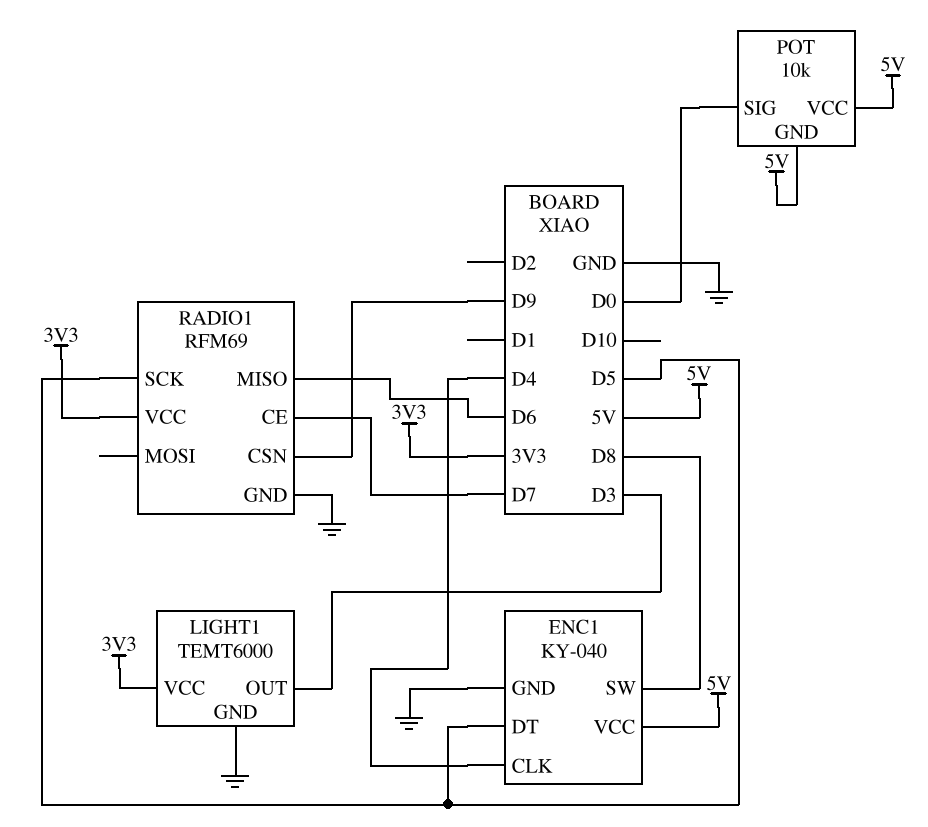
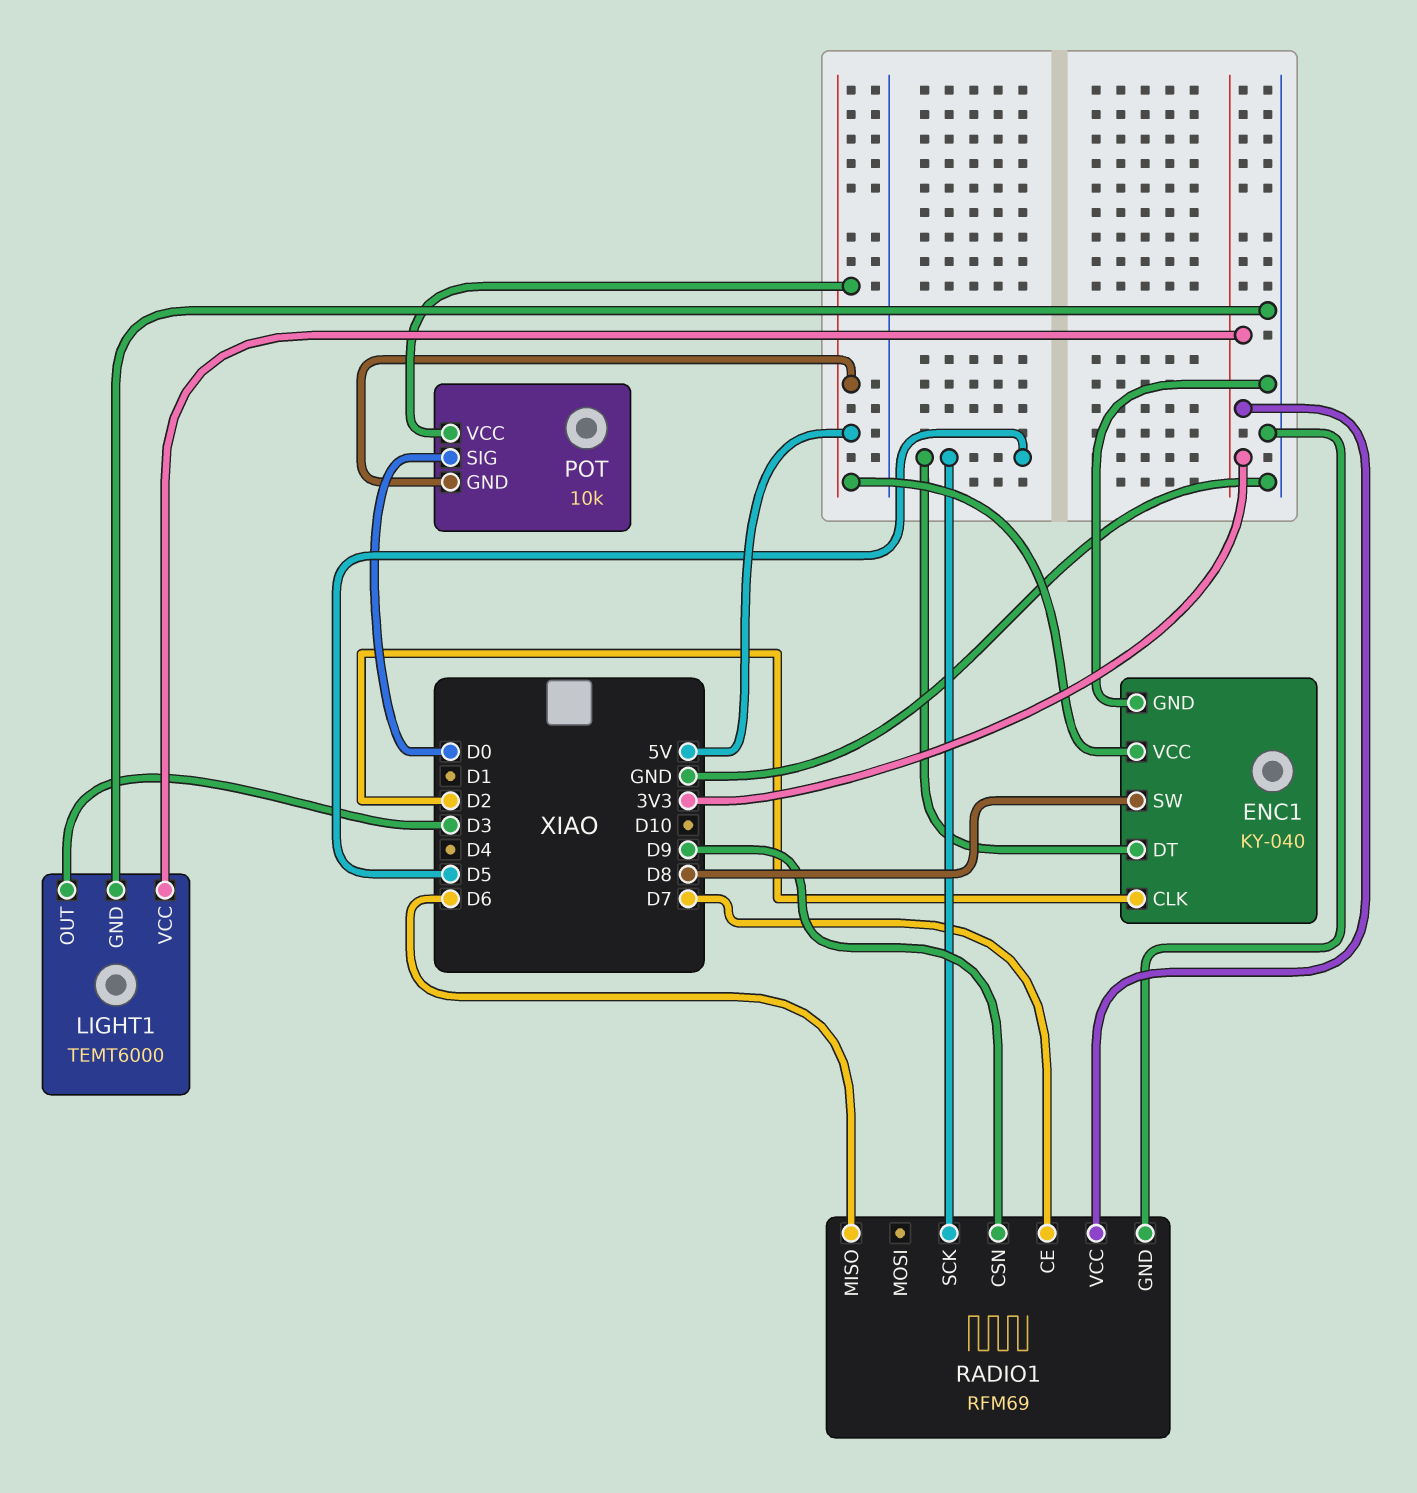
ENC1 pin CLK: D4 -> D2

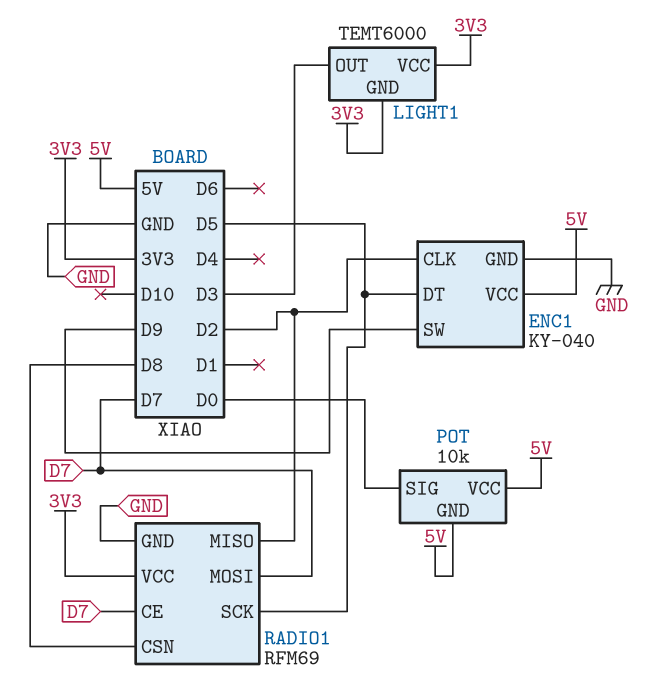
ENC1 pin SW: D8 -> D9
LIGHT1 pin GND: GND -> 3V3
RADIO1 pin CSN: D9 -> D8
RADIO1 pin MISO: D6 -> D2
RADIO1 pin MOSI: none -> D7

